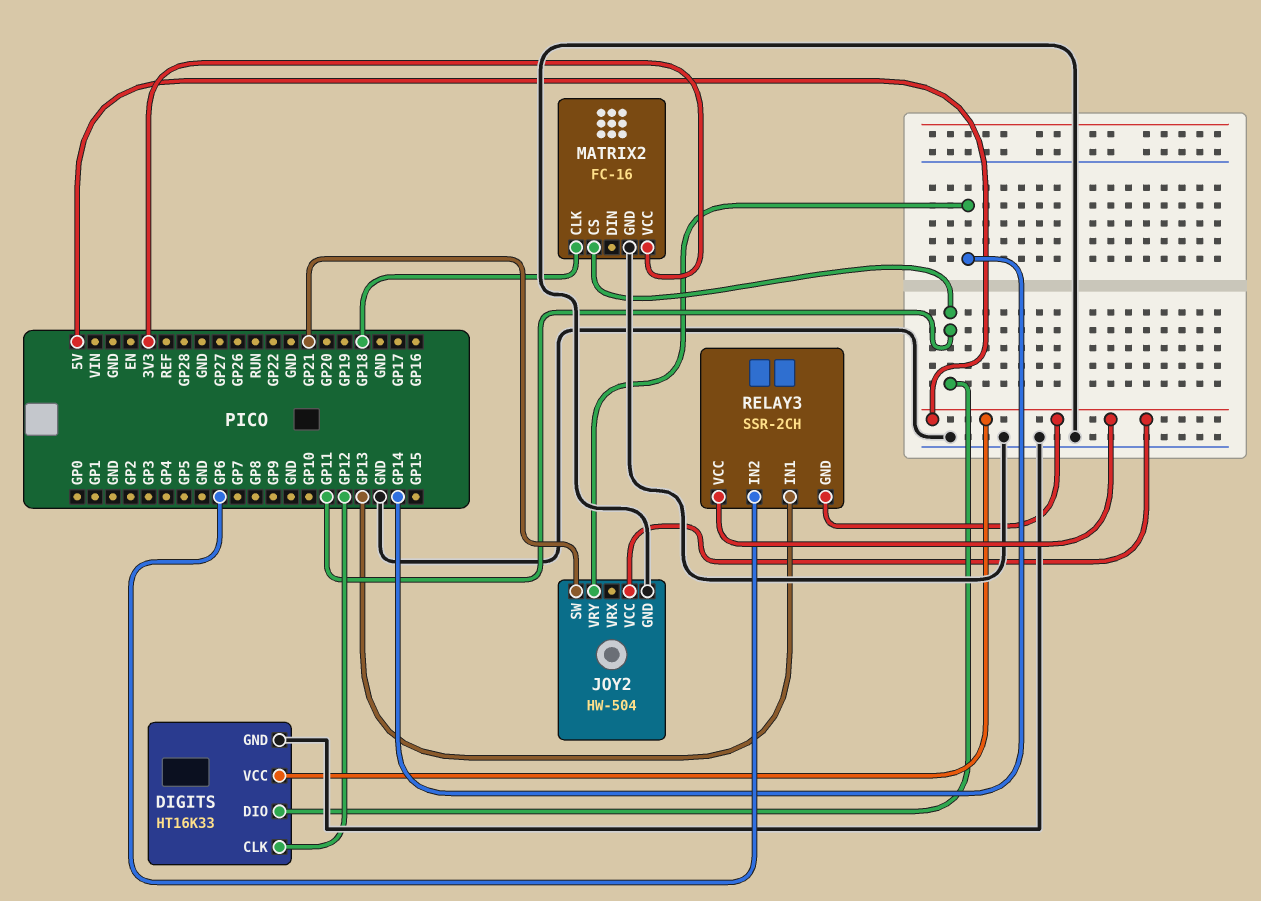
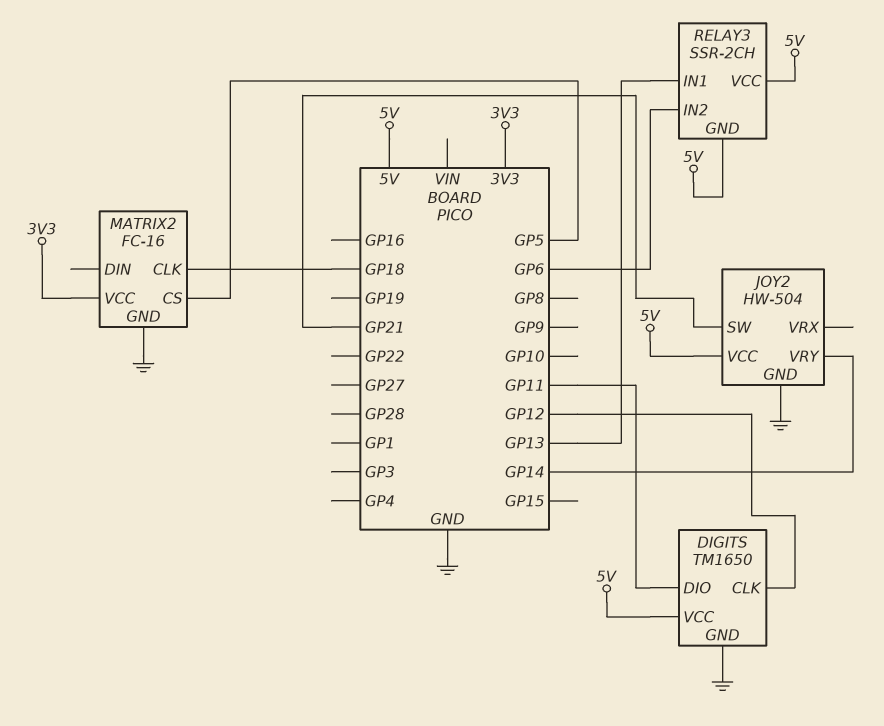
DIGITS: HT16K33 -> TM1650
MATRIX2 pin CS: GP11 -> GP5

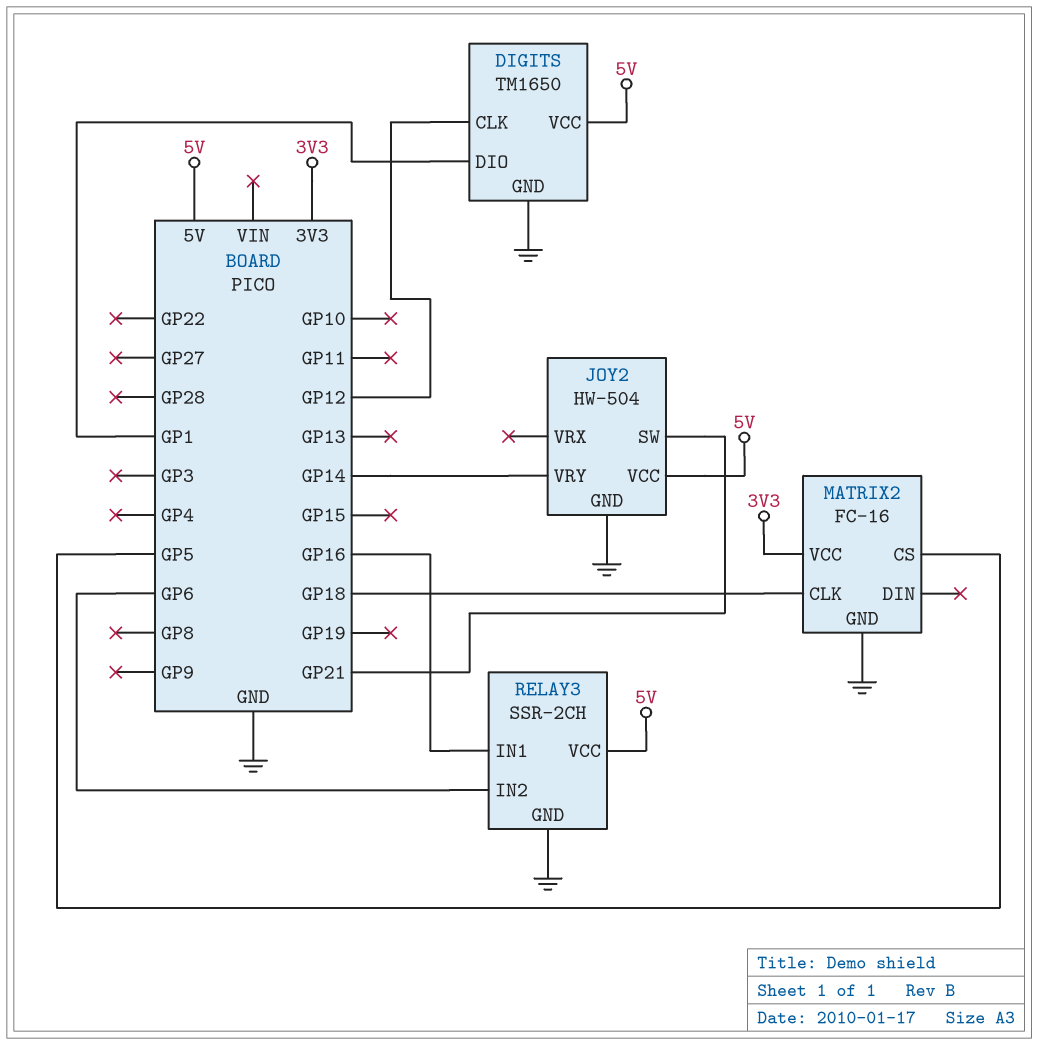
DIGITS pin DIO: GP11 -> GP1
RELAY3 pin GND: 5V -> GND
RELAY3 pin IN1: GP13 -> GP16

